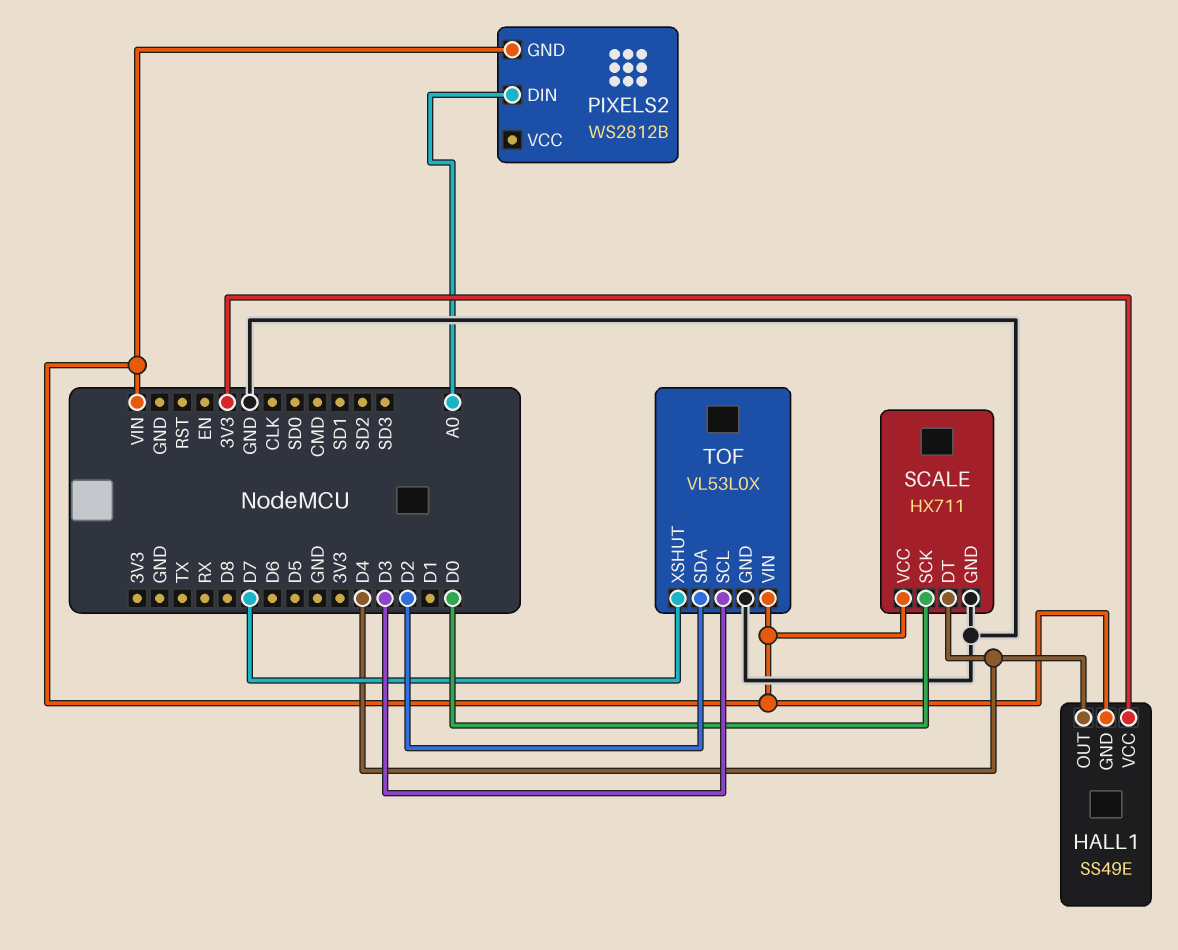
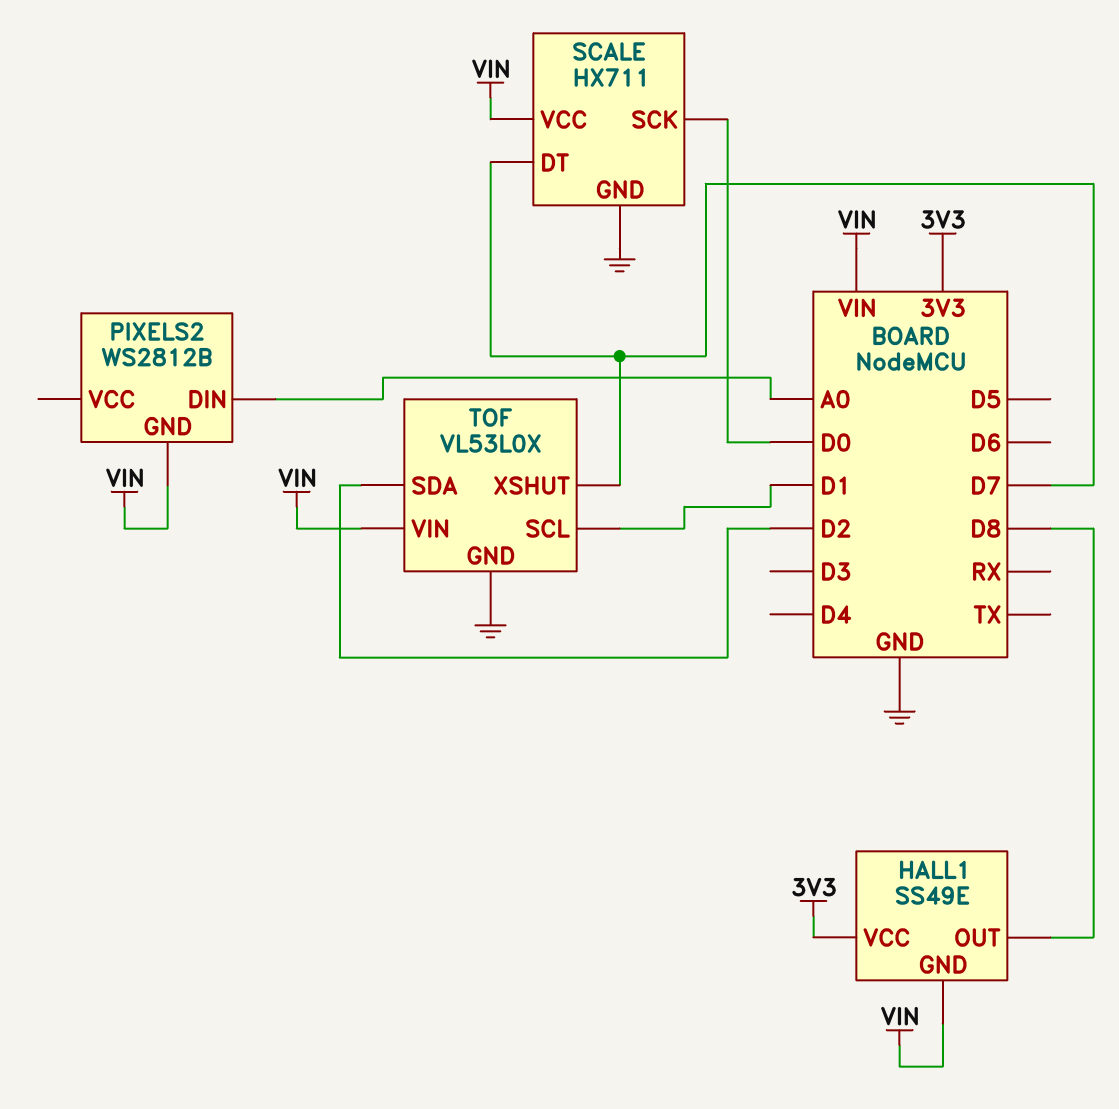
HALL1 pin OUT: D4 -> D8
SCALE pin DT: D4 -> D7
TOF pin SCL: D3 -> D1

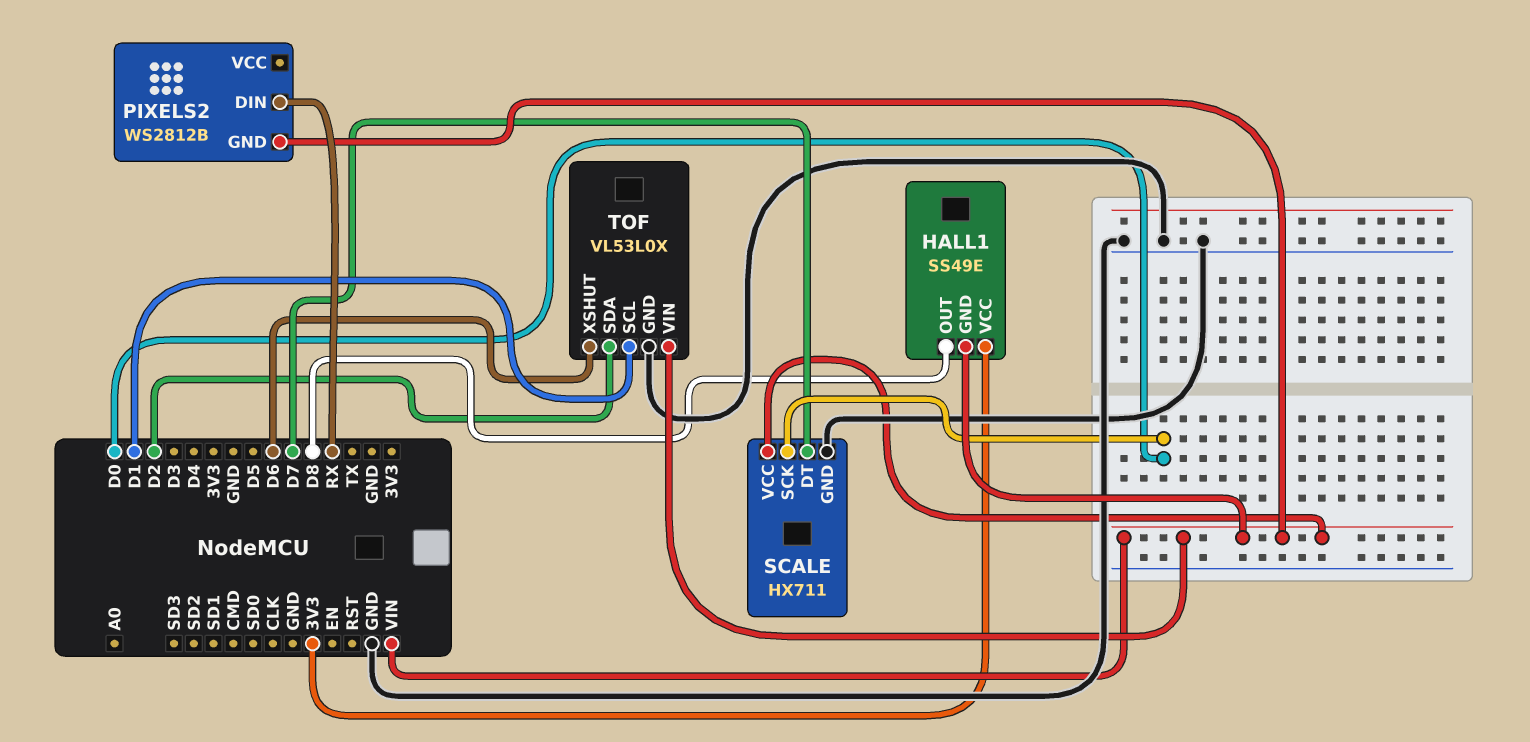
PIXELS2 pin DIN: A0 -> RX
TOF pin XSHUT: D7 -> D6

